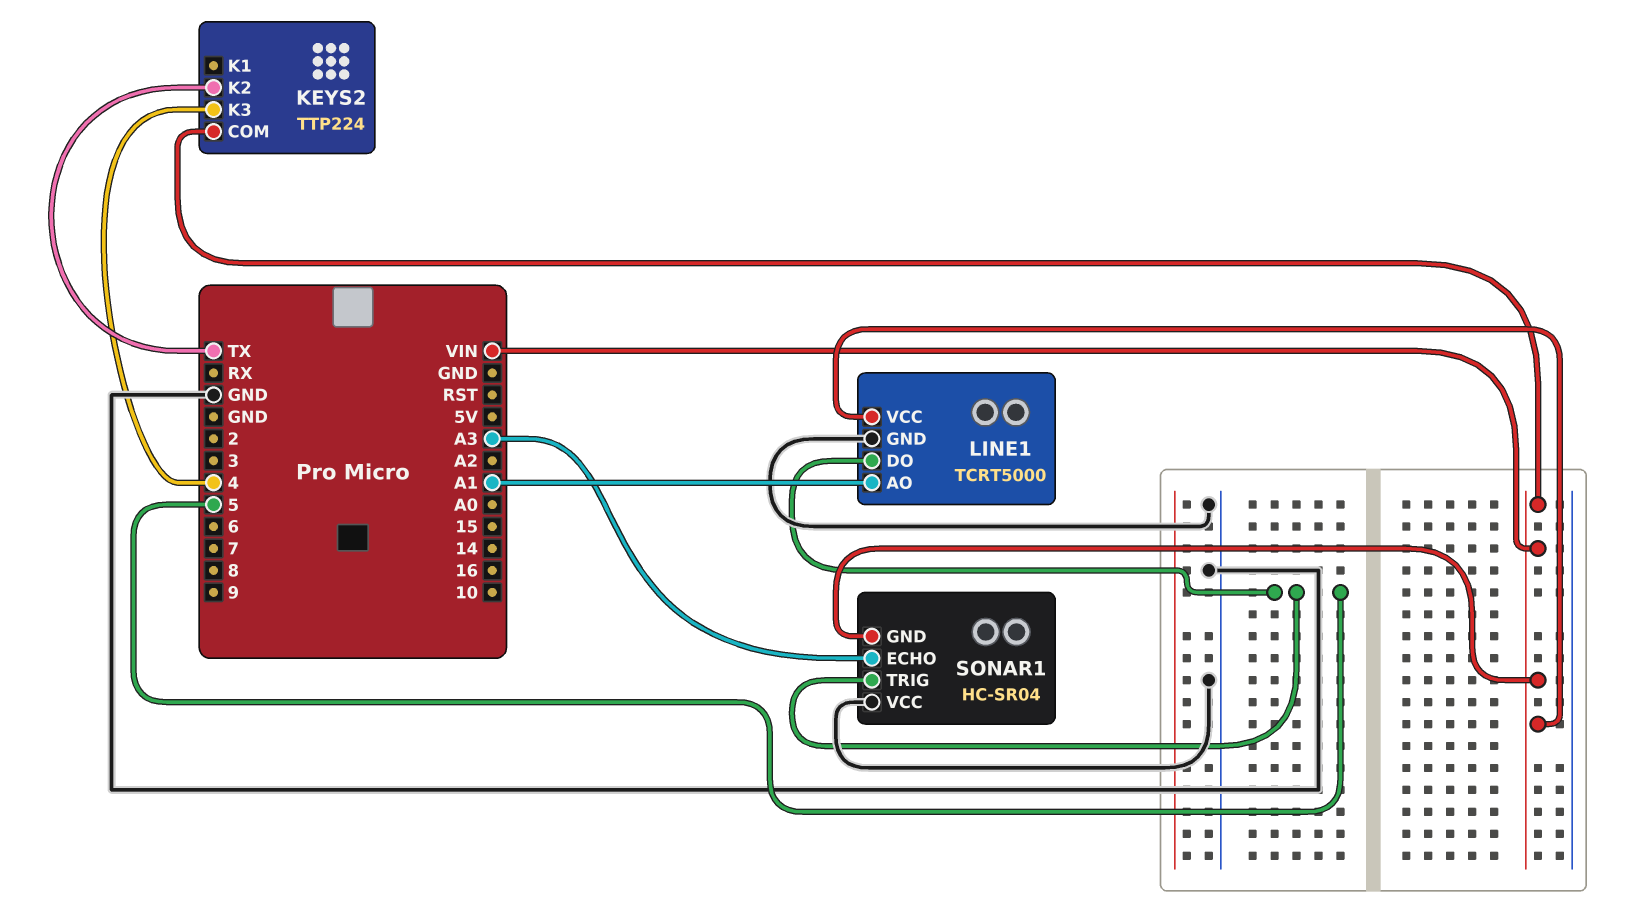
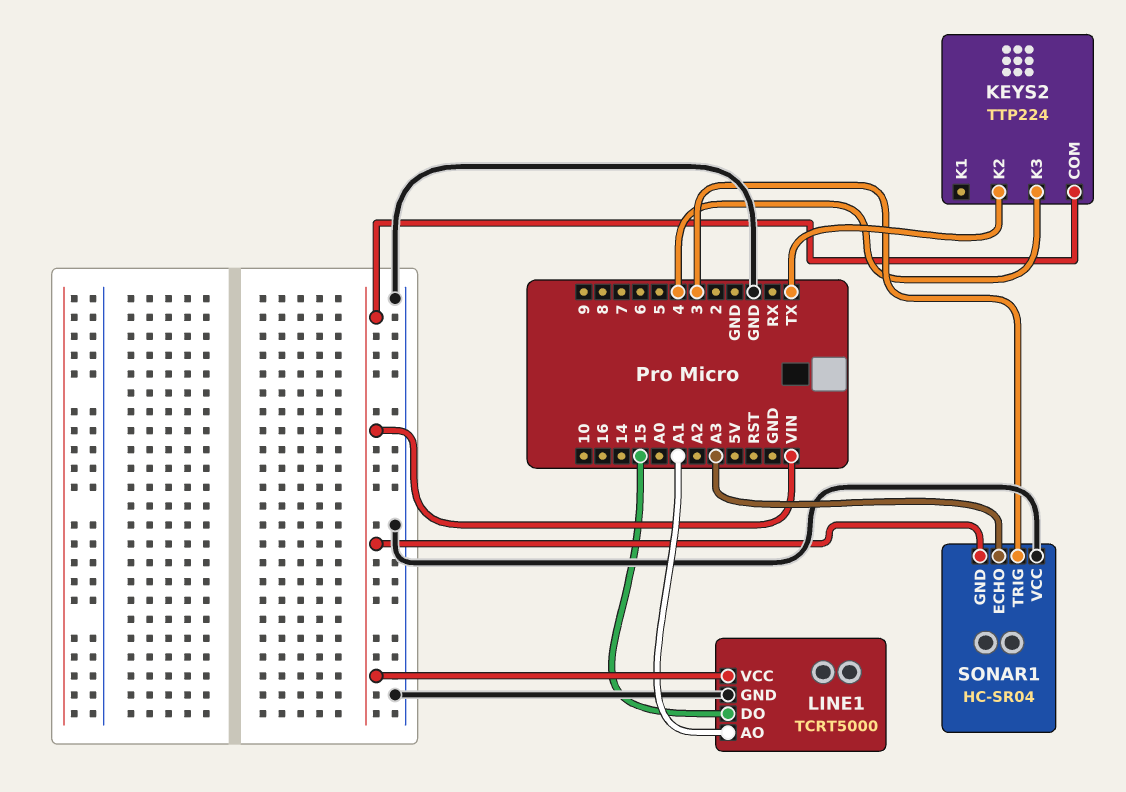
LINE1 pin DO: 5 -> 15
SONAR1 pin TRIG: 5 -> 3

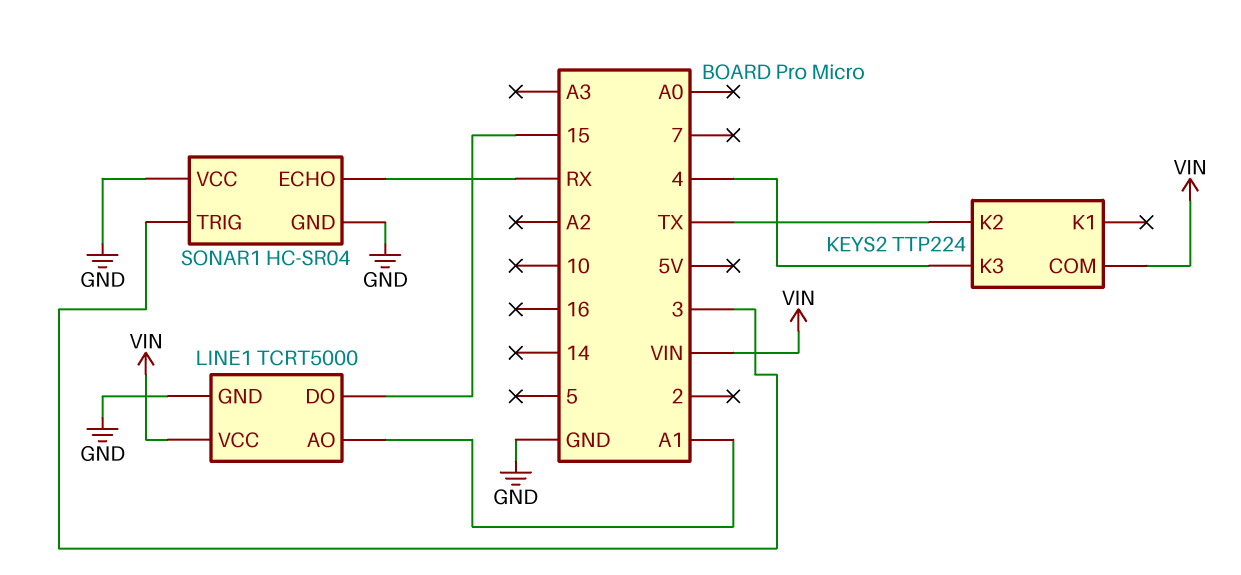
SONAR1 pin ECHO: A3 -> RX
SONAR1 pin GND: VIN -> GND

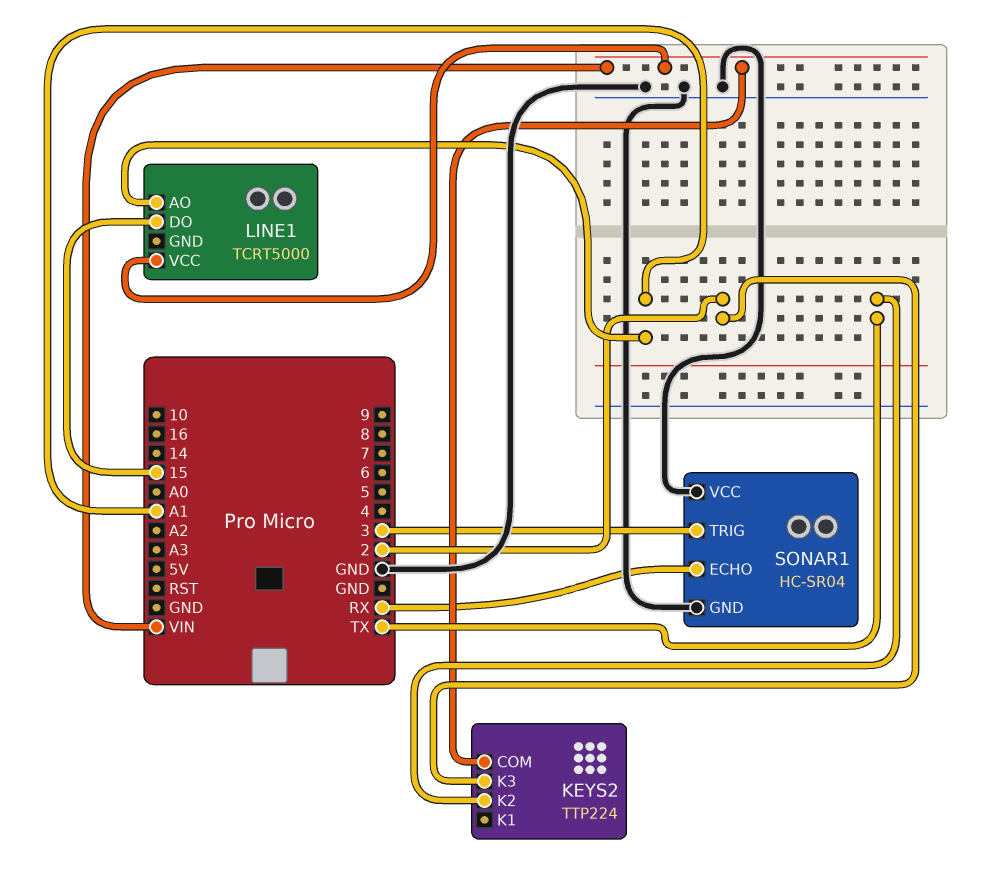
KEYS2 pin K3: 4 -> 2
LINE1 pin GND: GND -> none

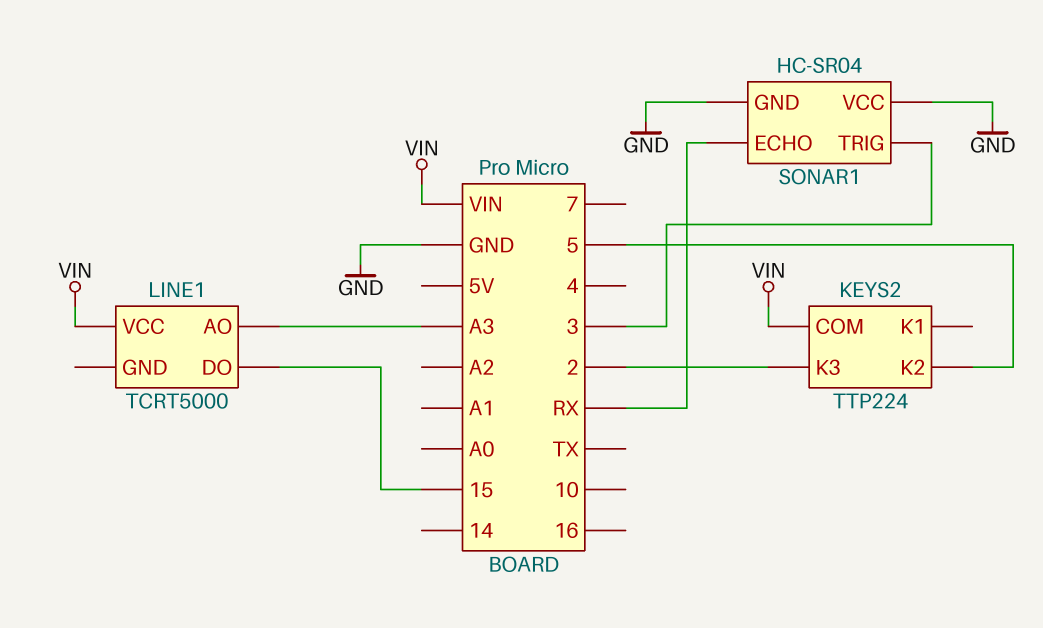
KEYS2 pin K2: TX -> 5
LINE1 pin AO: A1 -> A3

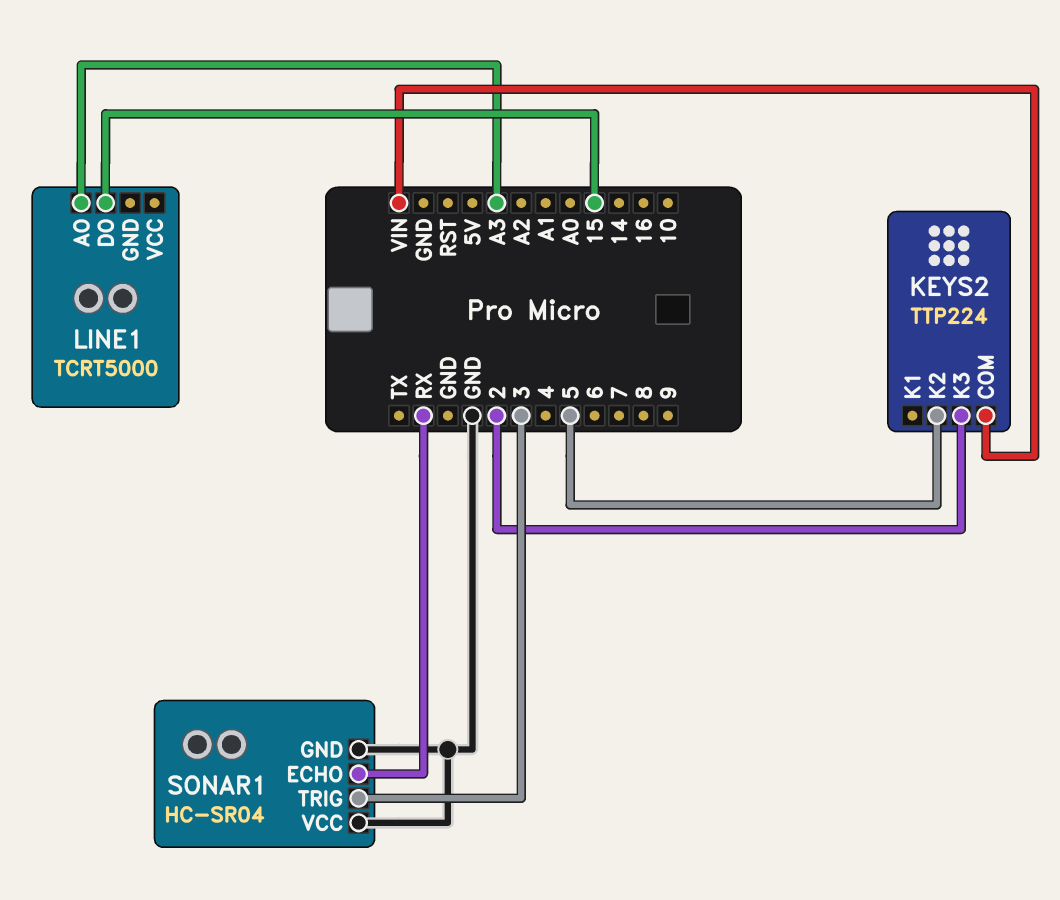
LINE1 pin VCC: VIN -> none

